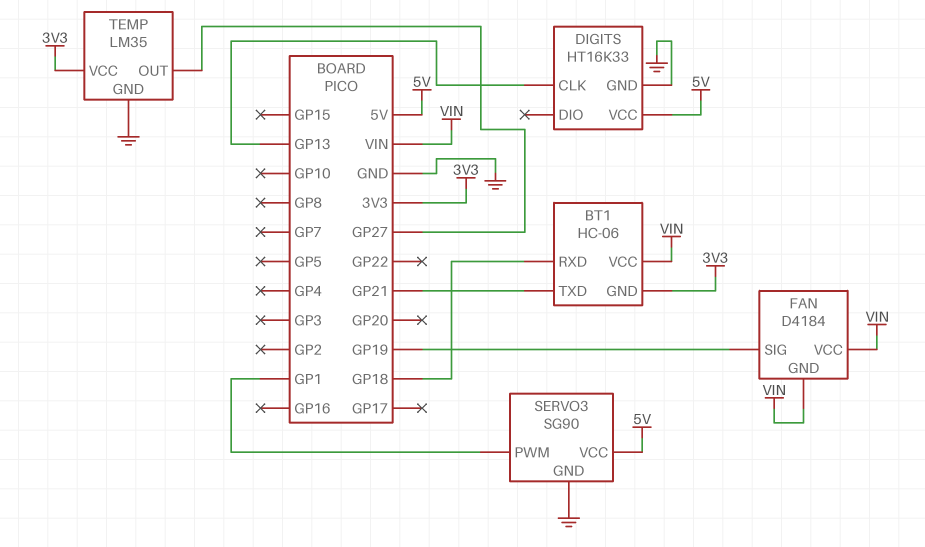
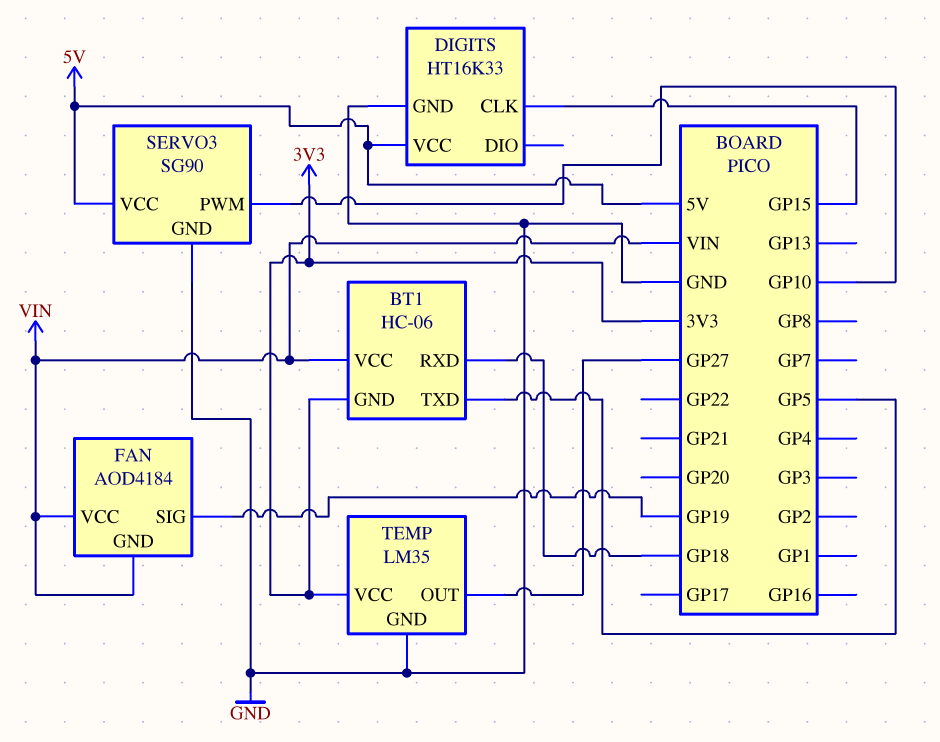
BT1 pin TXD: GP21 -> GP5
DIGITS pin CLK: GP13 -> GP15
FAN: D4184 -> AOD4184
SERVO3 pin PWM: GP1 -> GP10

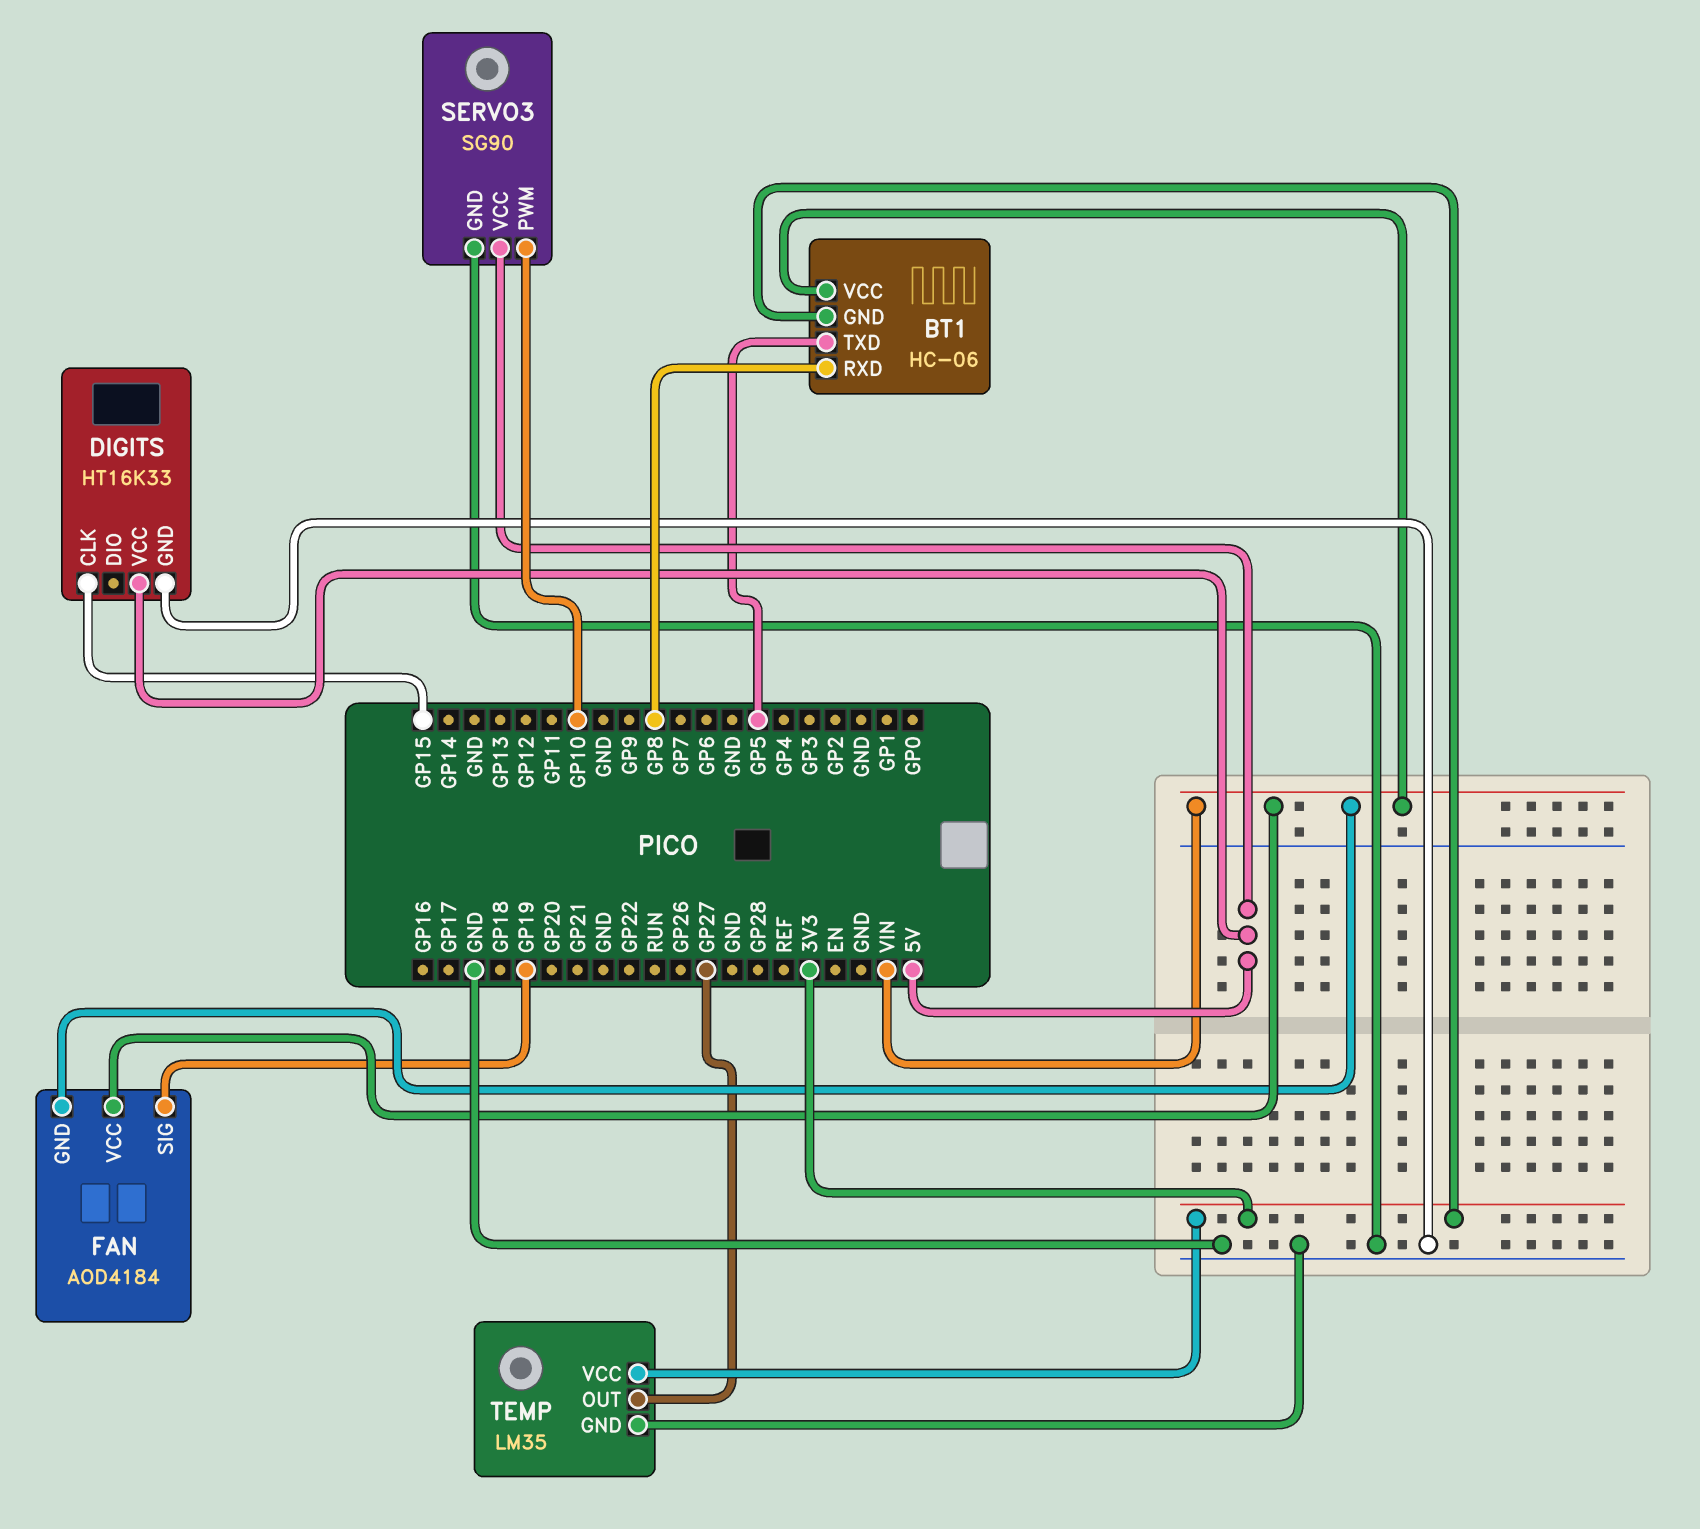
BT1 pin RXD: GP18 -> GP8

